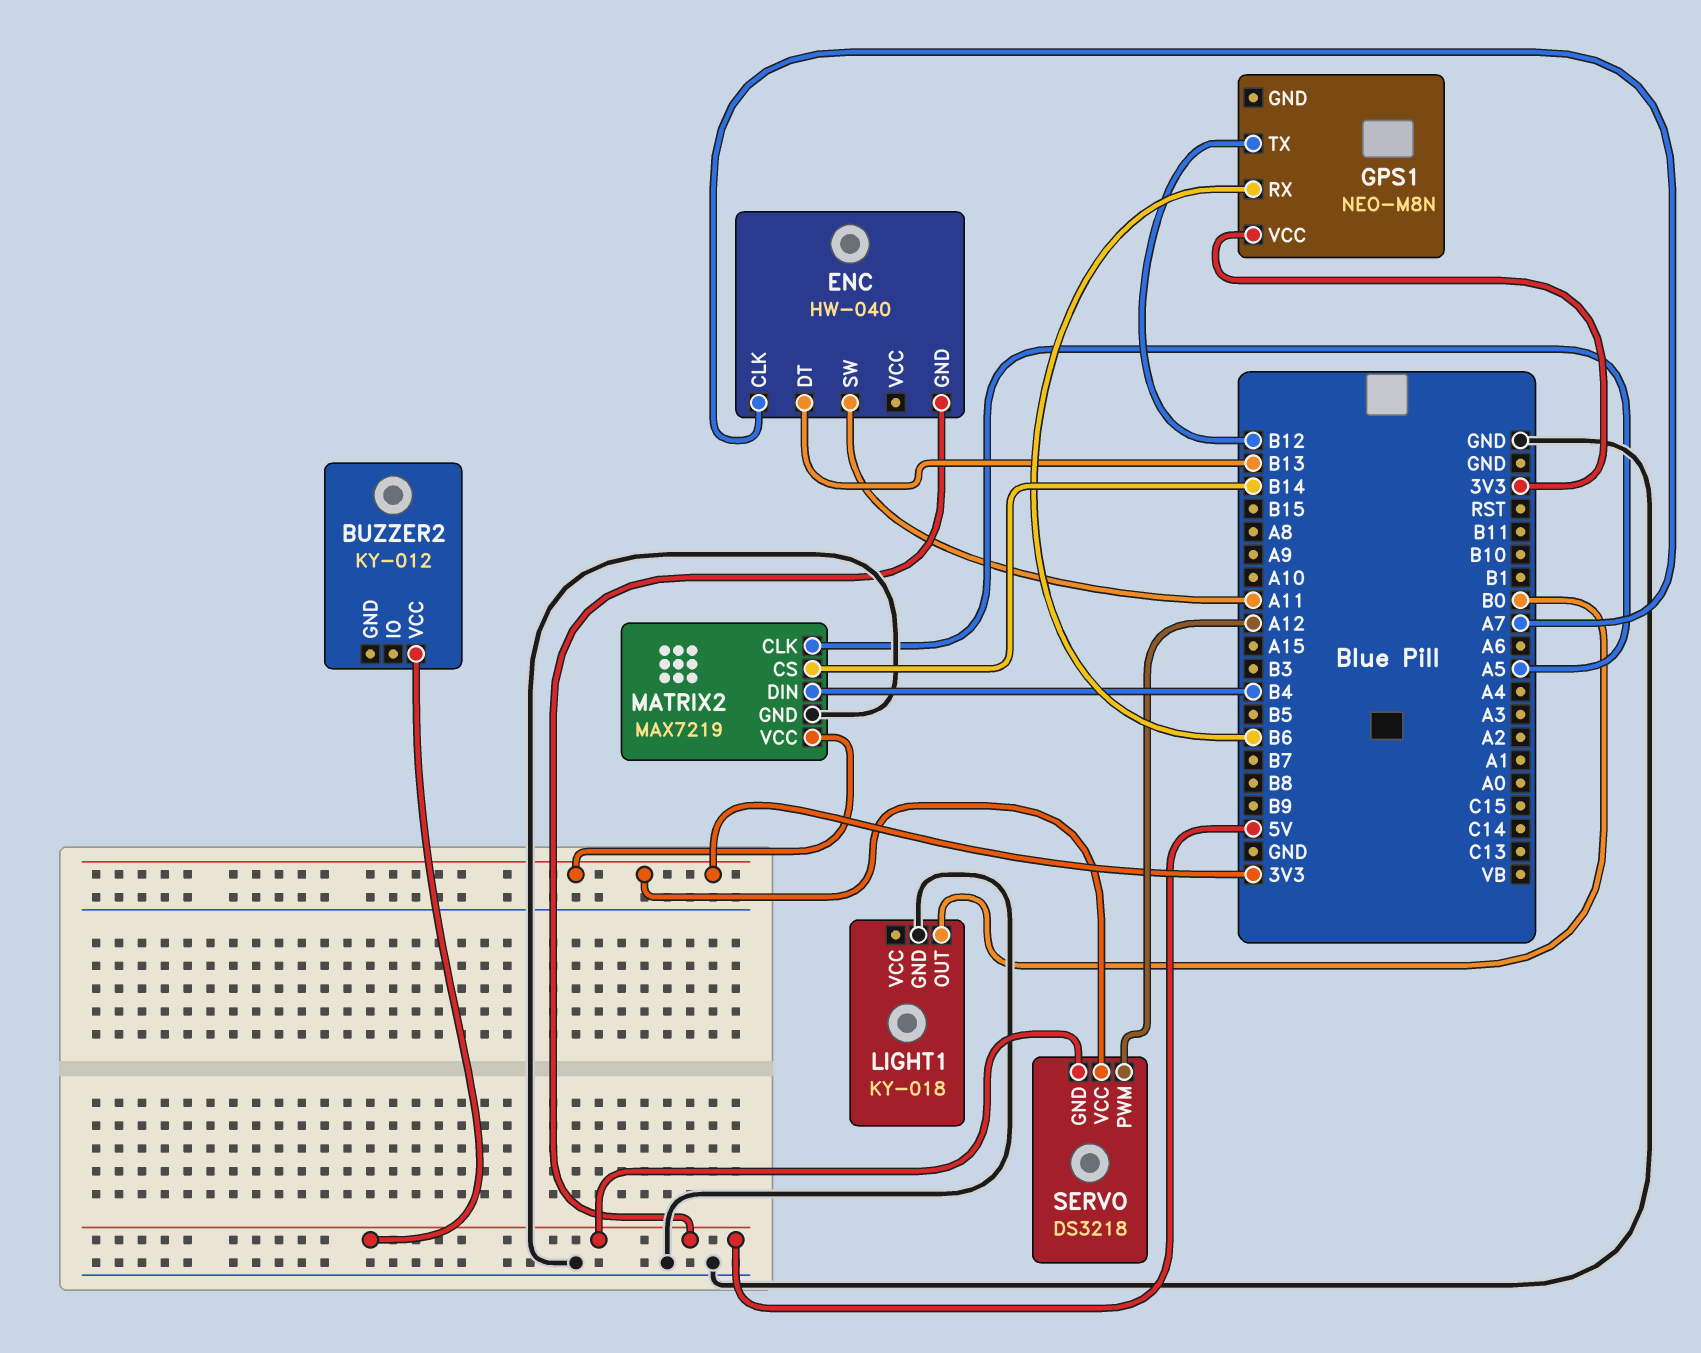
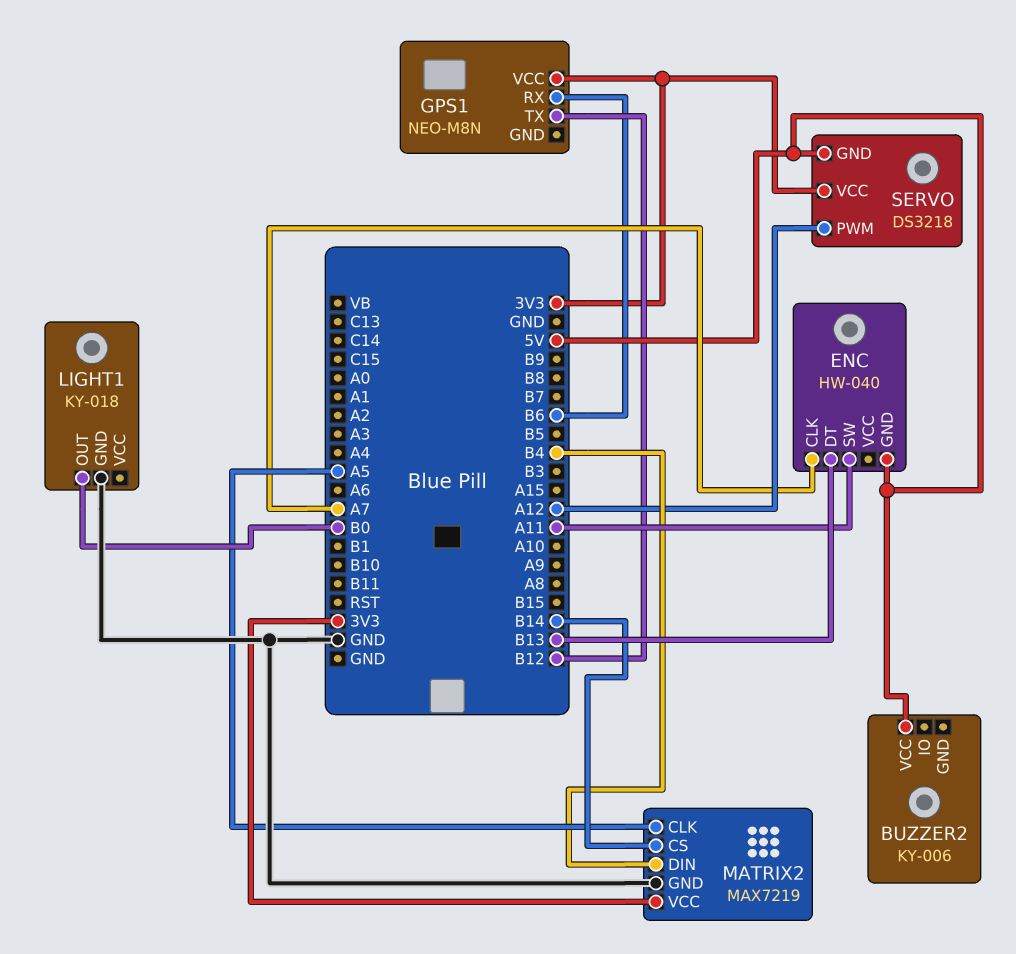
BUZZER2: KY-012 -> KY-006

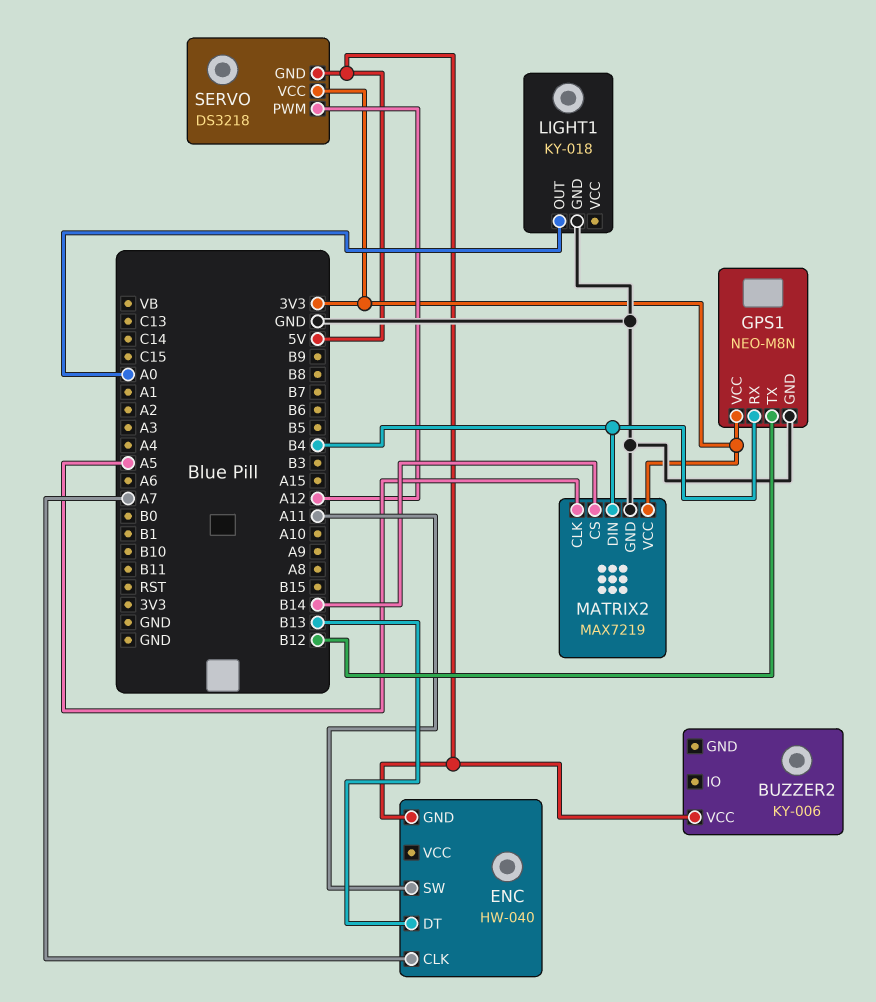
GPS1 pin GND: none -> GND
GPS1 pin RX: B6 -> B4
LIGHT1 pin OUT: B0 -> A0

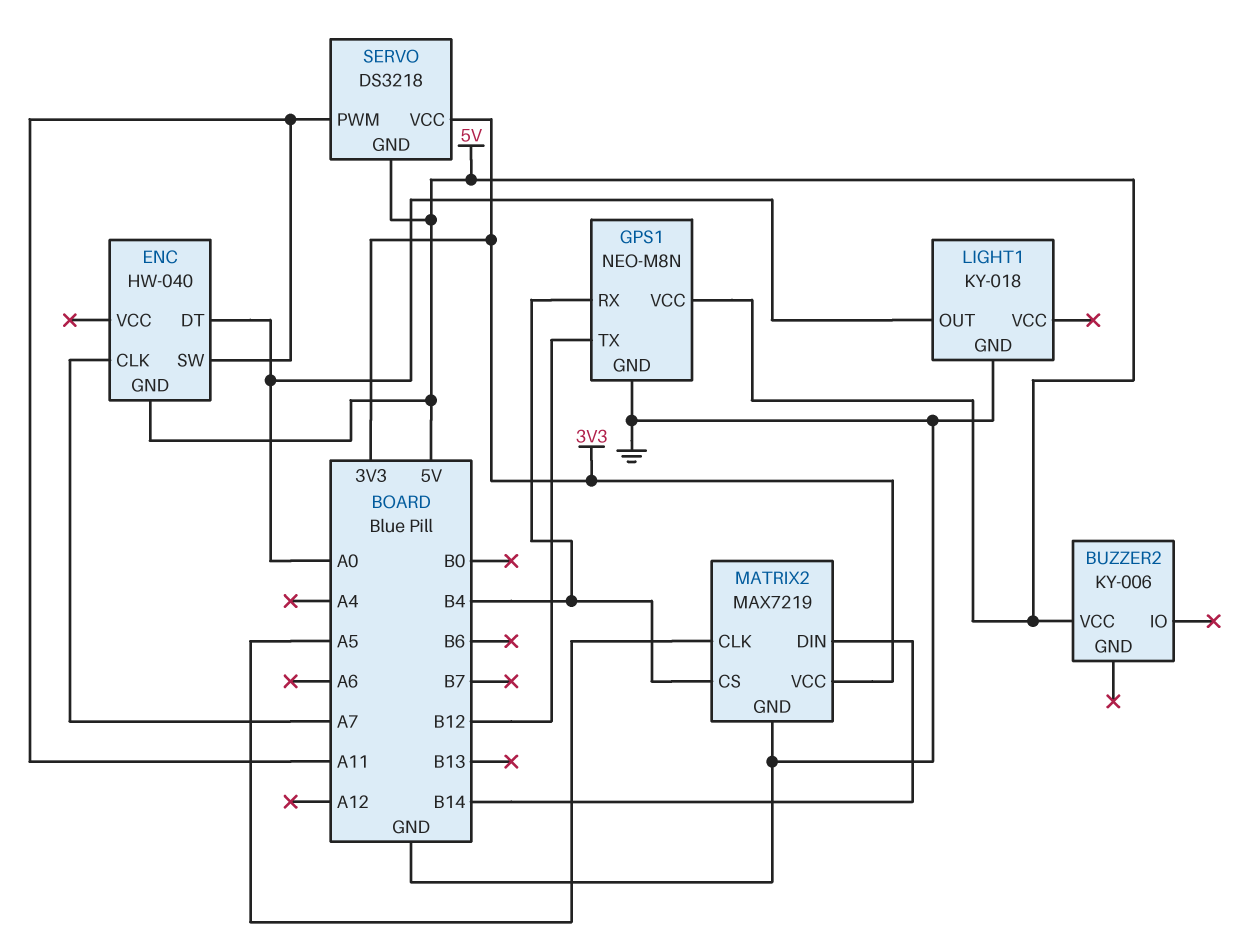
ENC pin DT: B13 -> A0
GPS1 pin VCC: 3V3 -> 5V
MATRIX2 pin CS: B14 -> B4
MATRIX2 pin DIN: B4 -> B14
SERVO pin PWM: A12 -> A11

